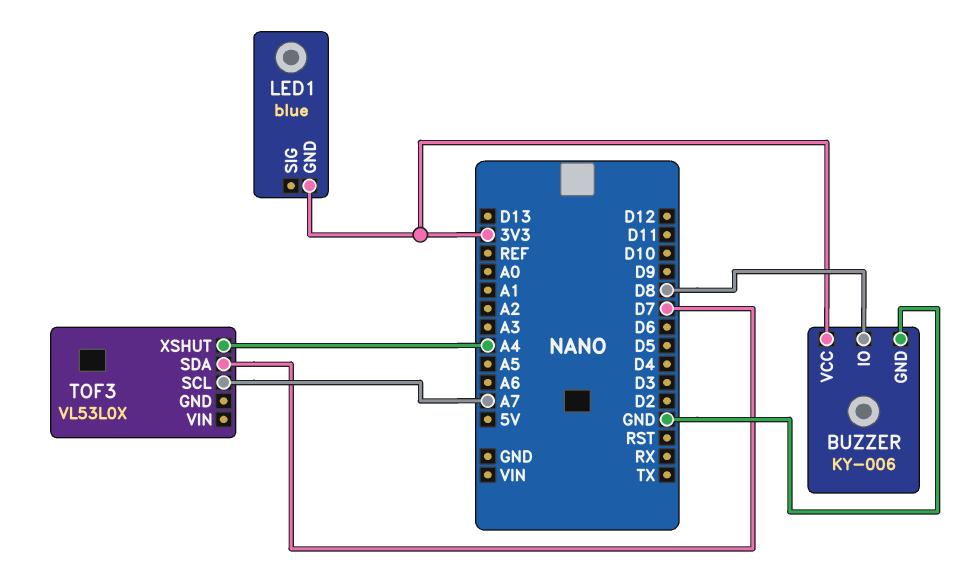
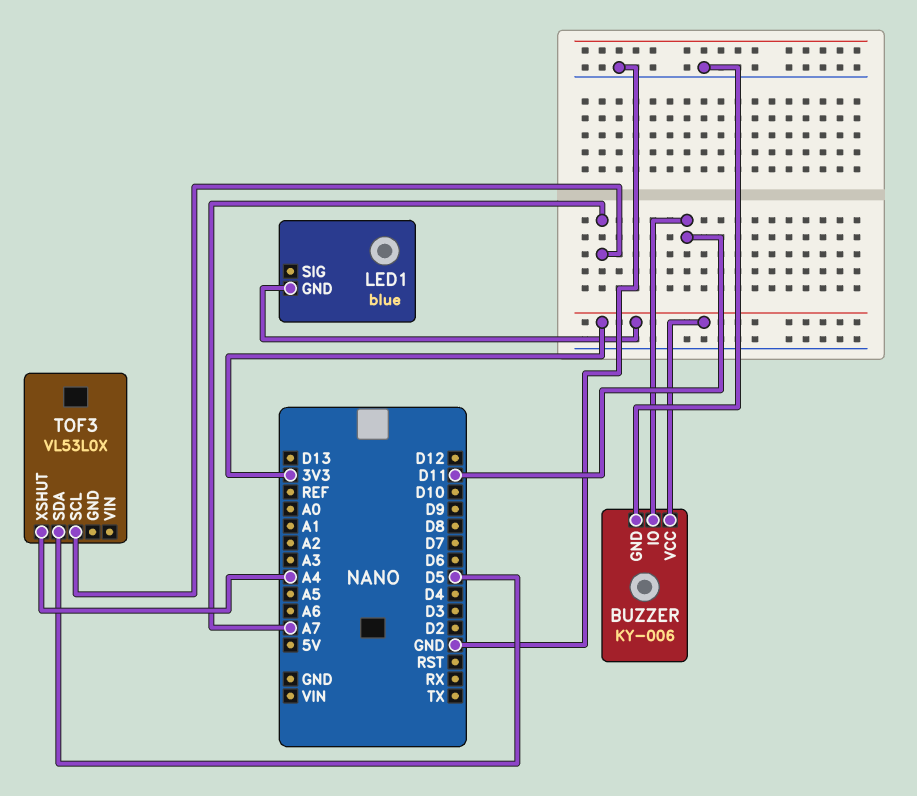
BUZZER pin IO: D8 -> D11
TOF3 pin SDA: D7 -> D5

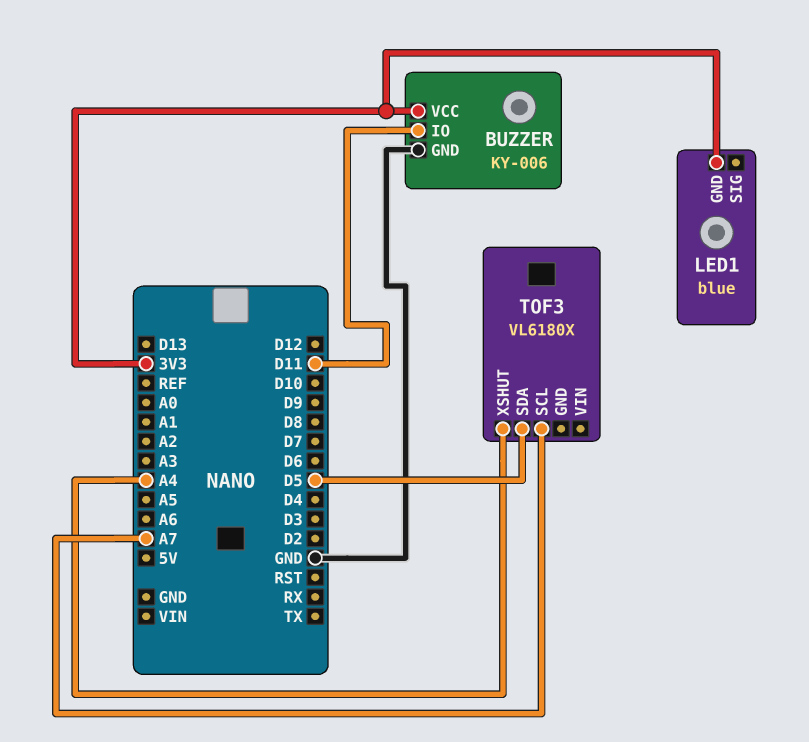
TOF3: VL53L0X -> VL6180X

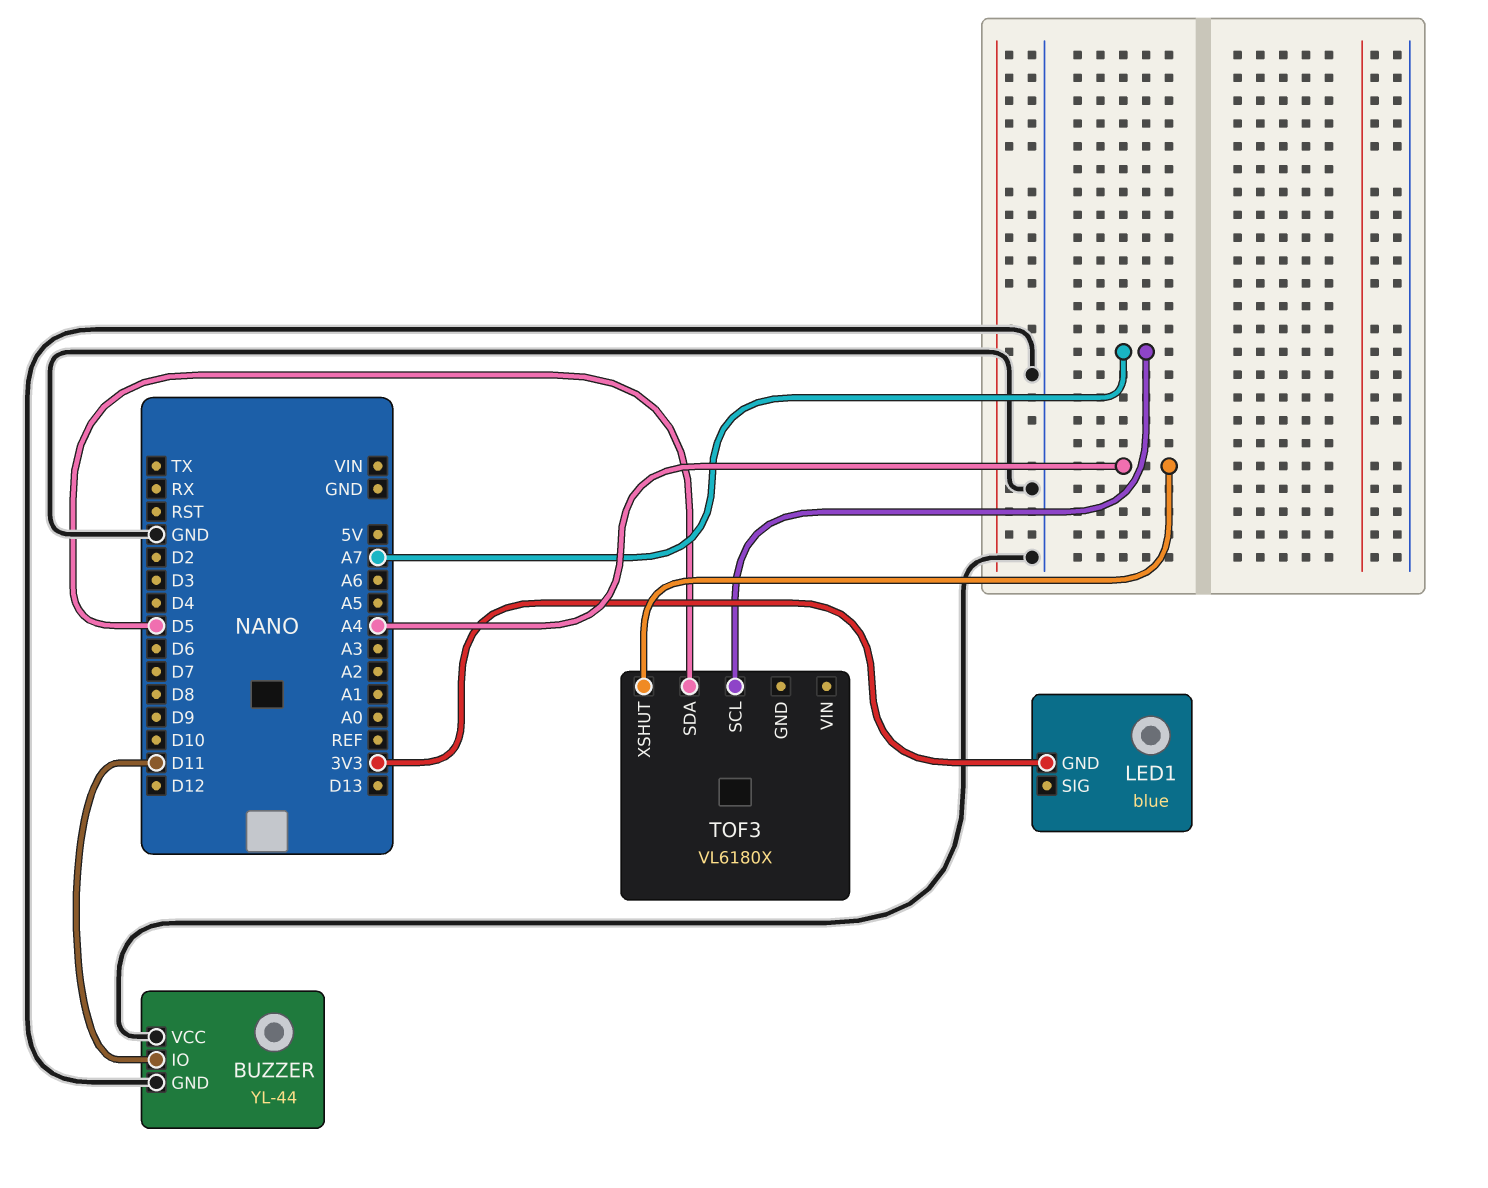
BUZZER: KY-006 -> YL-44
BUZZER pin VCC: 3V3 -> GND

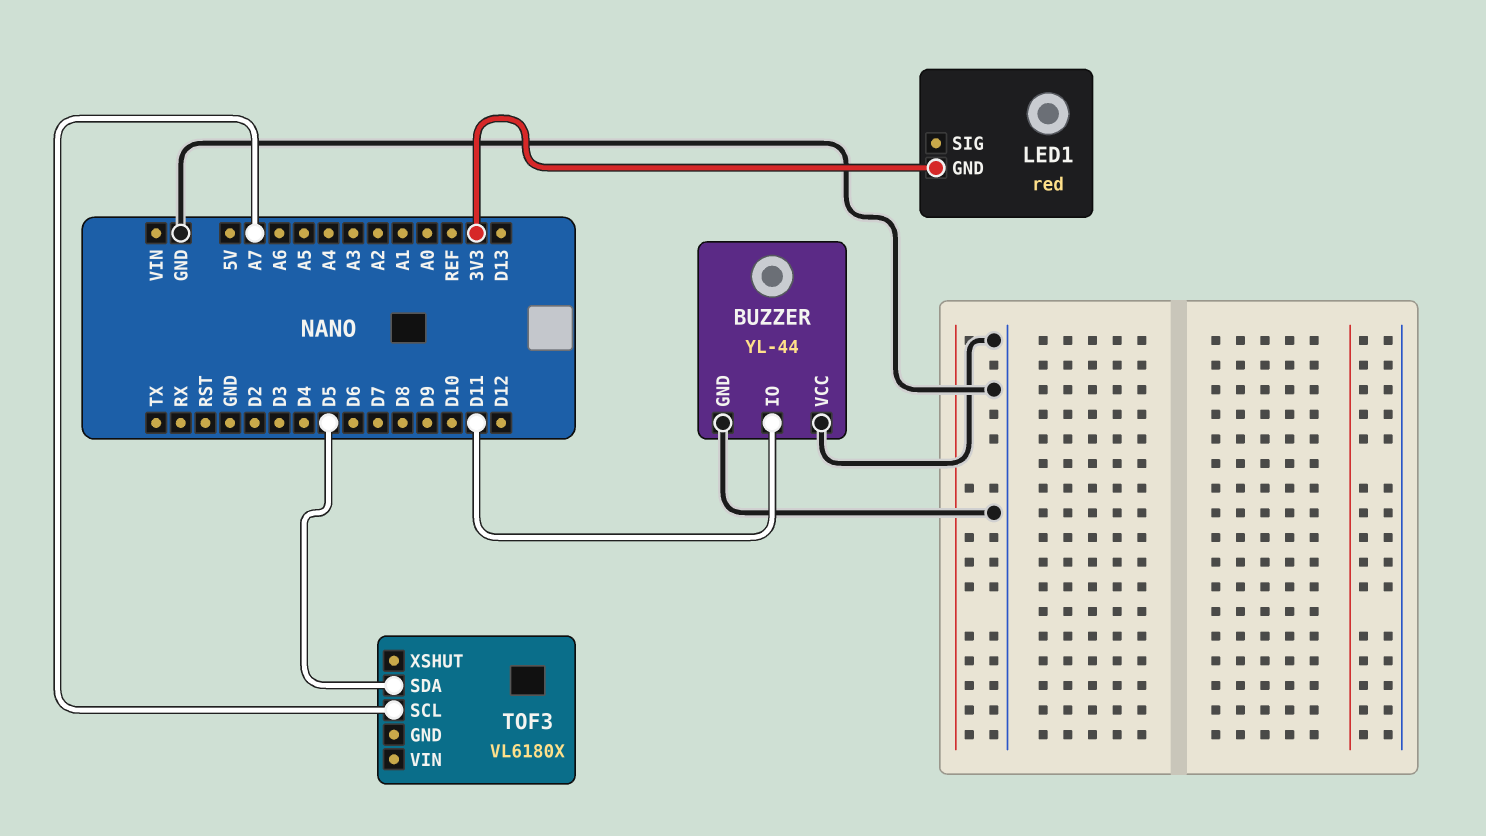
LED1: blue -> red
TOF3 pin XSHUT: A4 -> none

